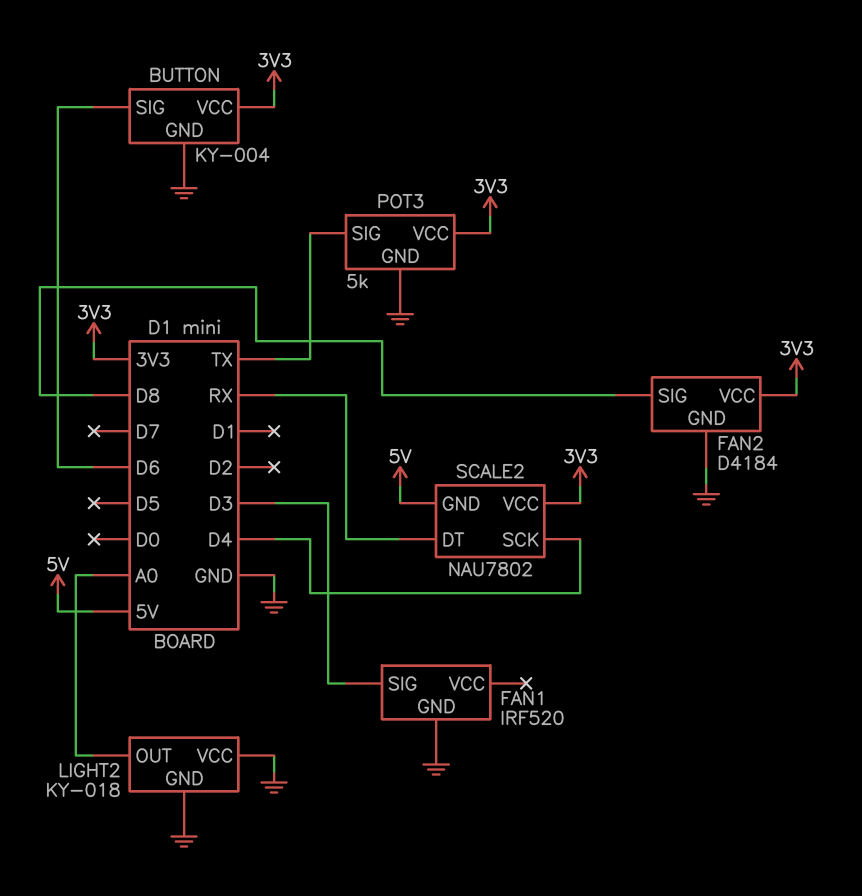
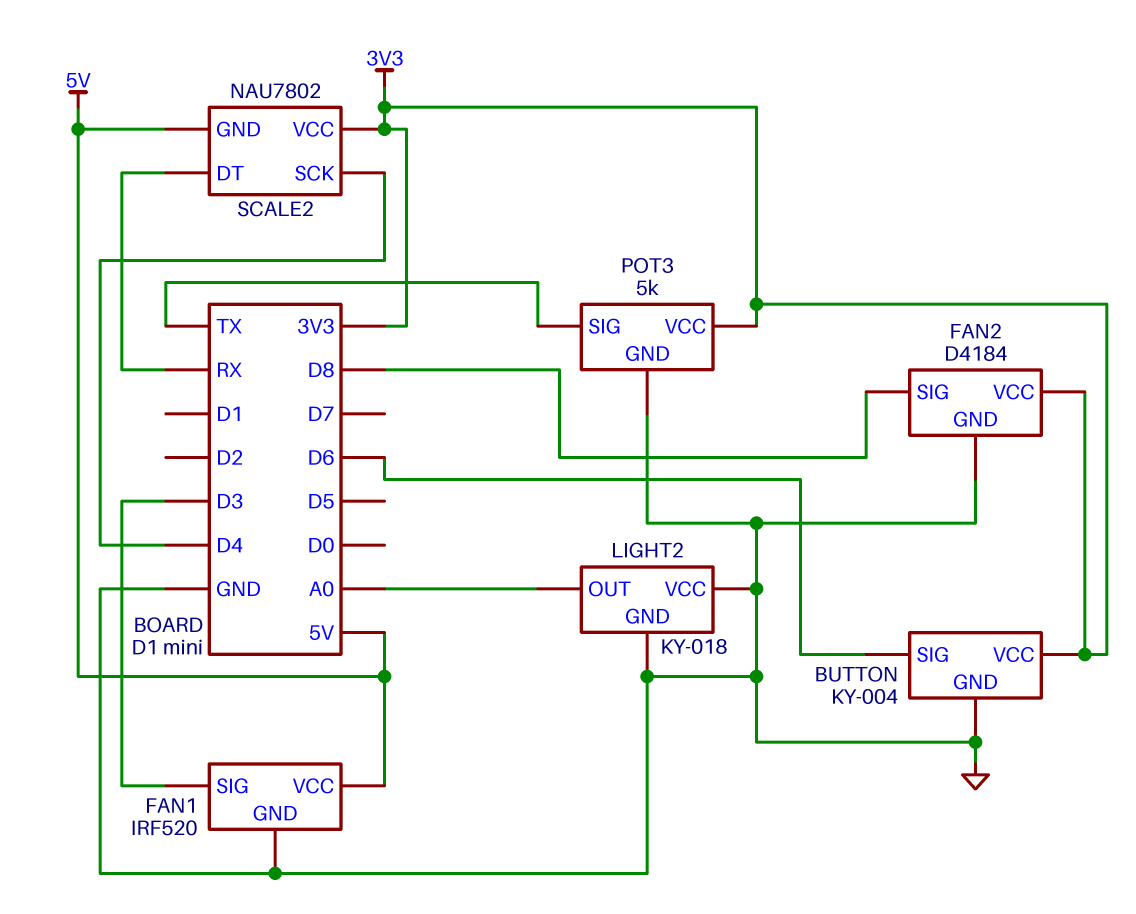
FAN1 pin VCC: none -> 5V

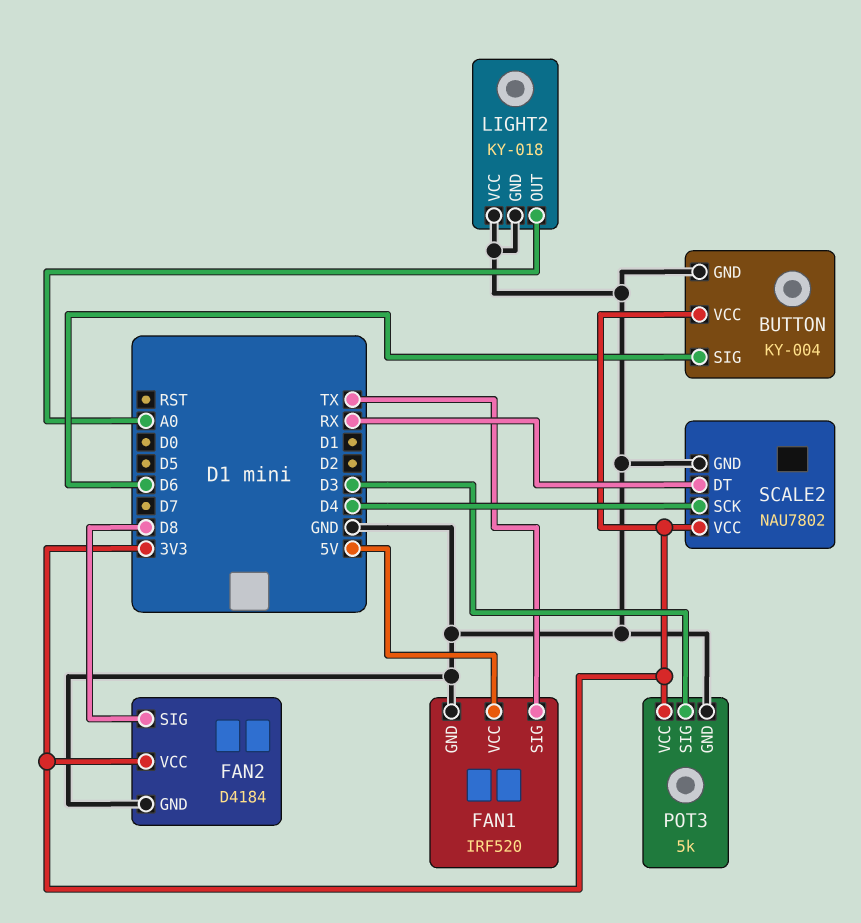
FAN1 pin SIG: D3 -> TX
POT3 pin SIG: TX -> D3
SCALE2 pin GND: 5V -> GND

